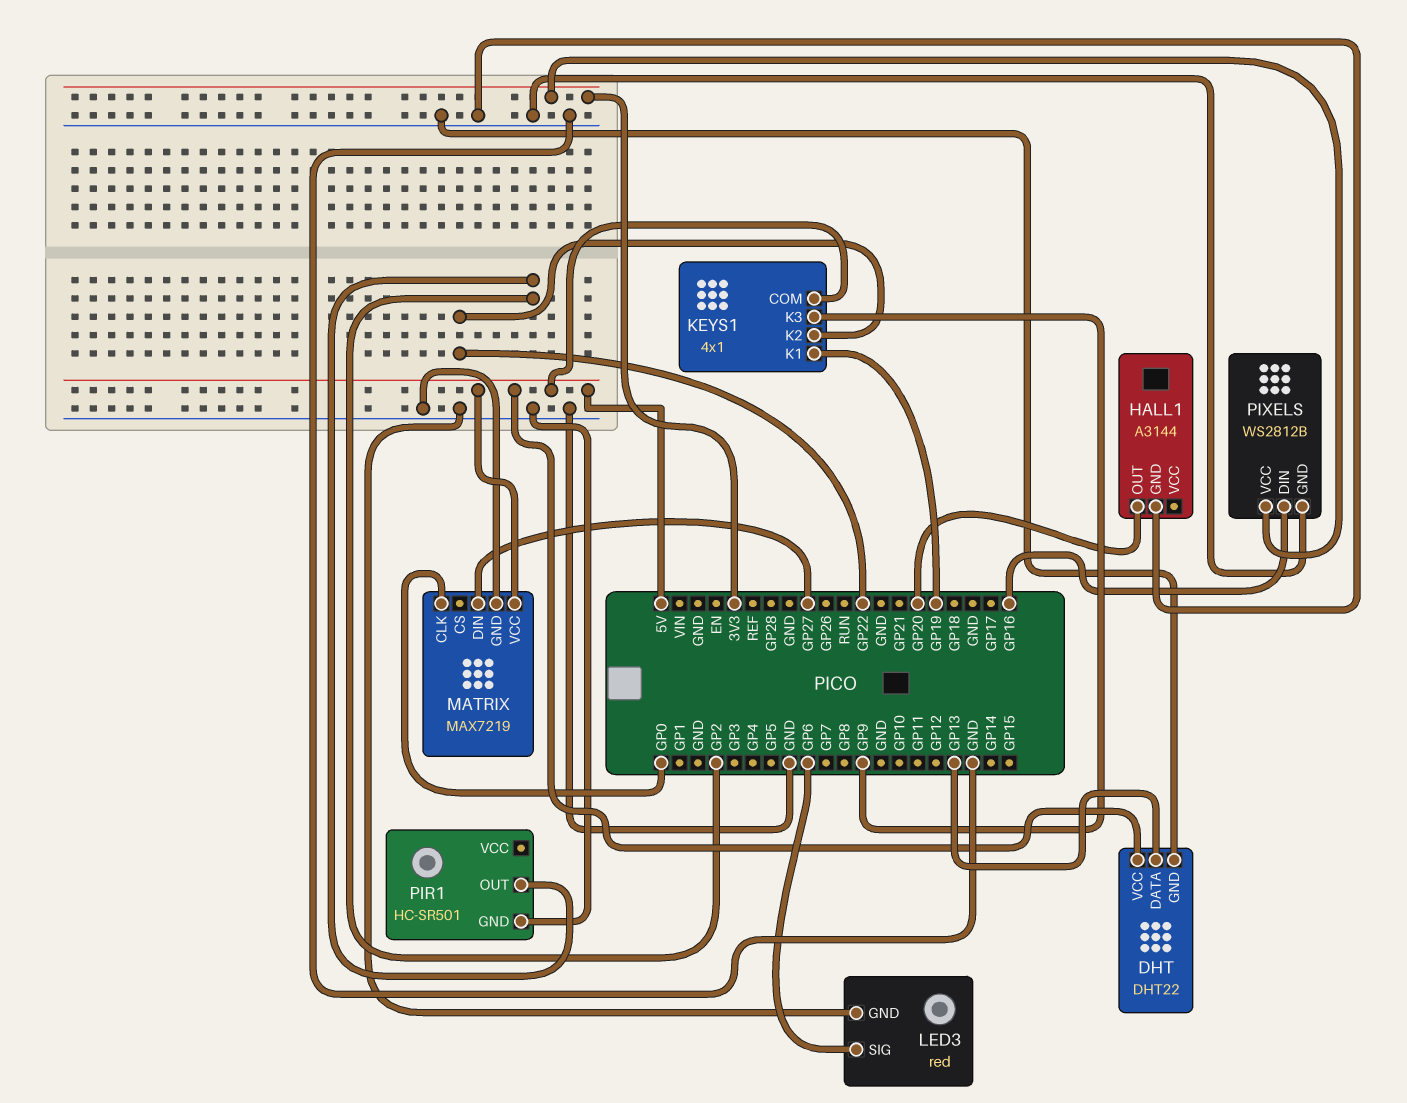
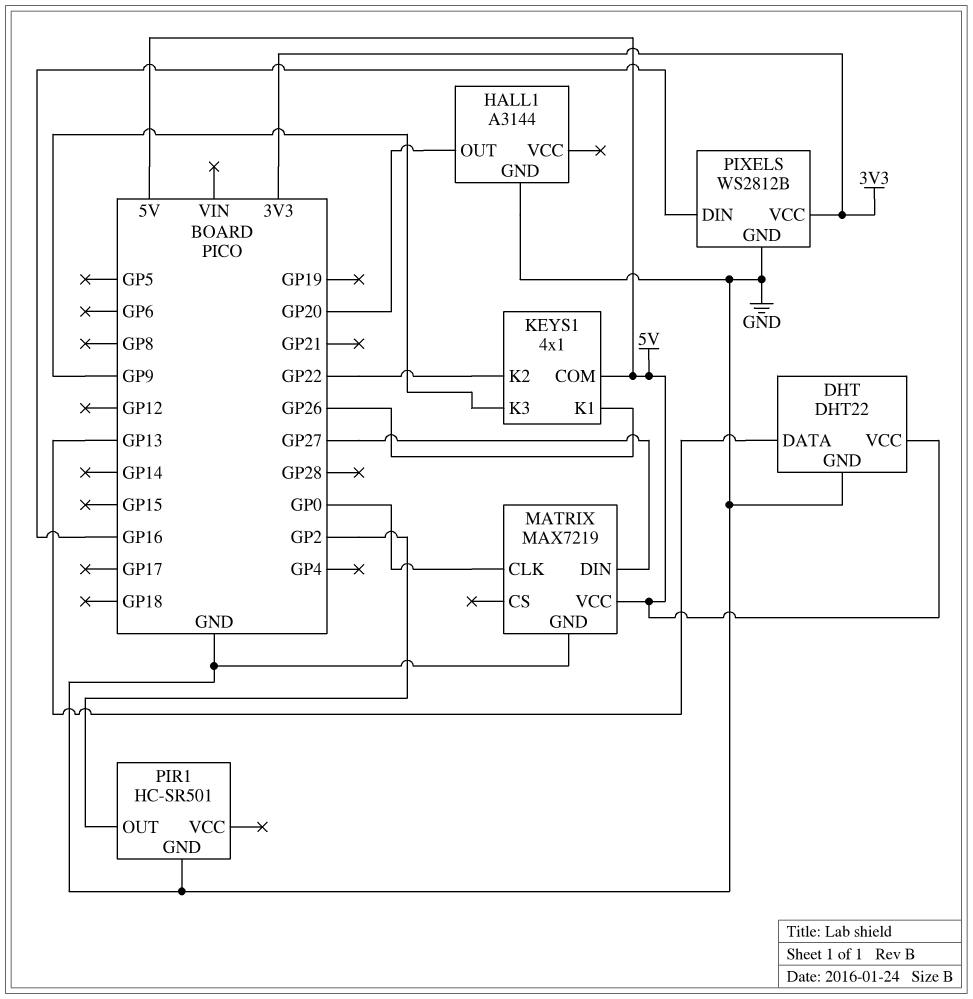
KEYS1 pin K1: GP19 -> GP26
LED3: red -> none
LED3 pin GND: GND -> none
LED3 pin SIG: GP6 -> none

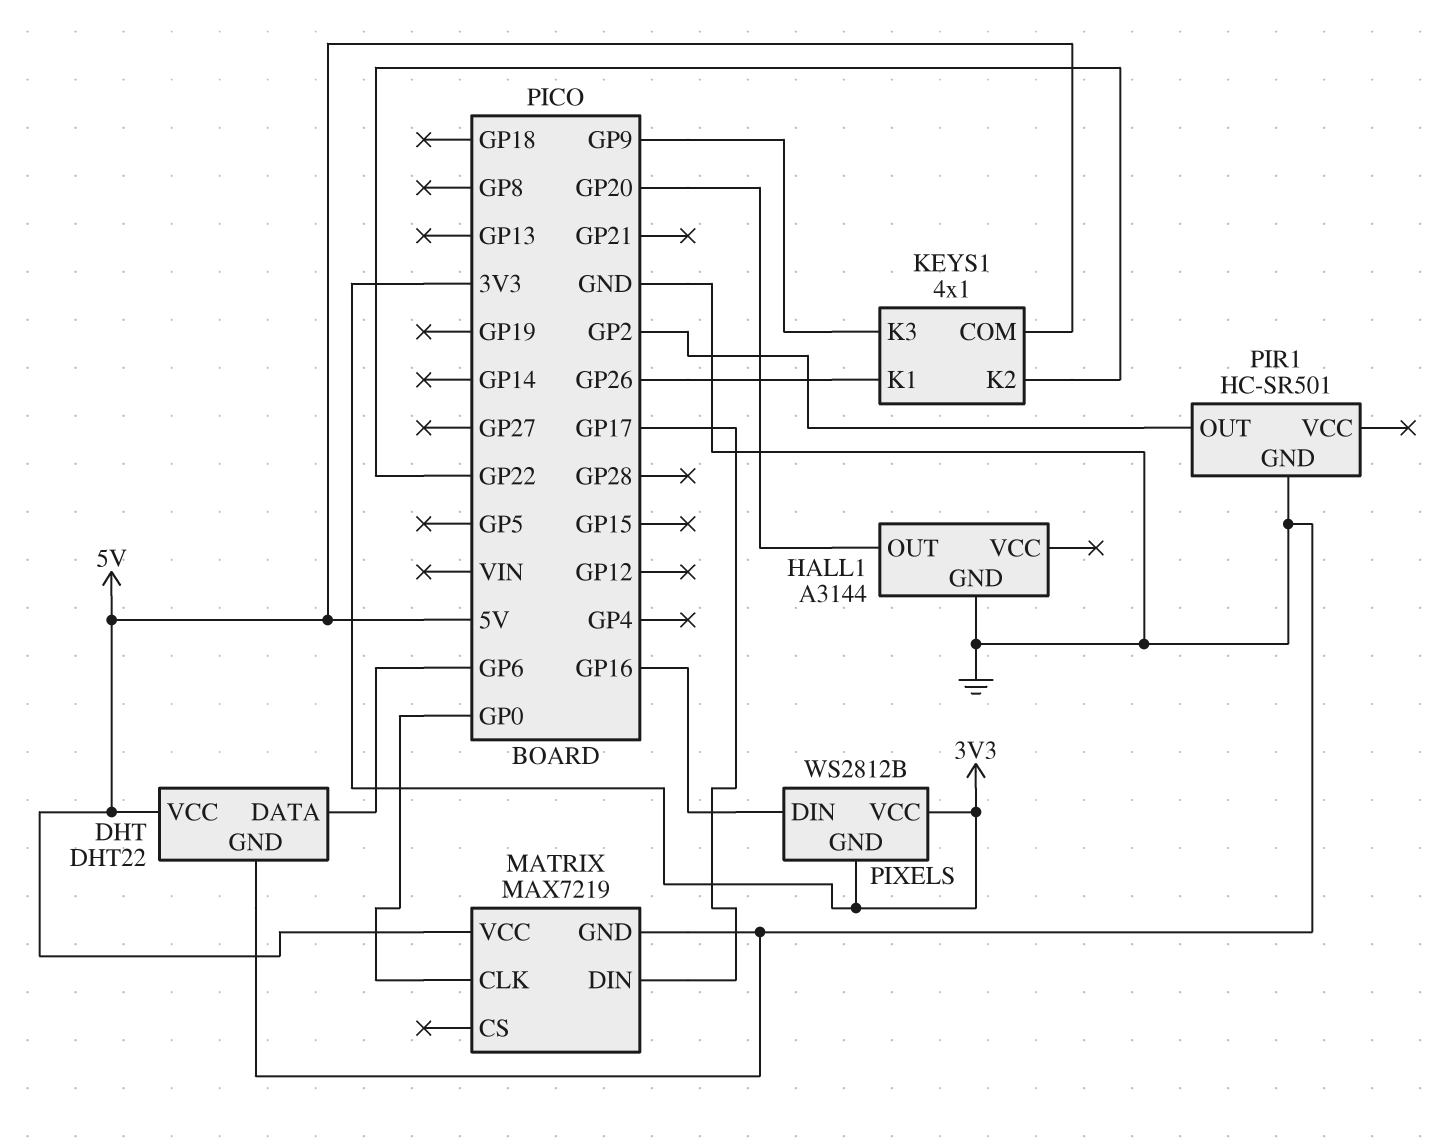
DHT pin DATA: GP13 -> GP6
MATRIX pin DIN: GP27 -> GP17
PIXELS pin GND: GND -> 3V3

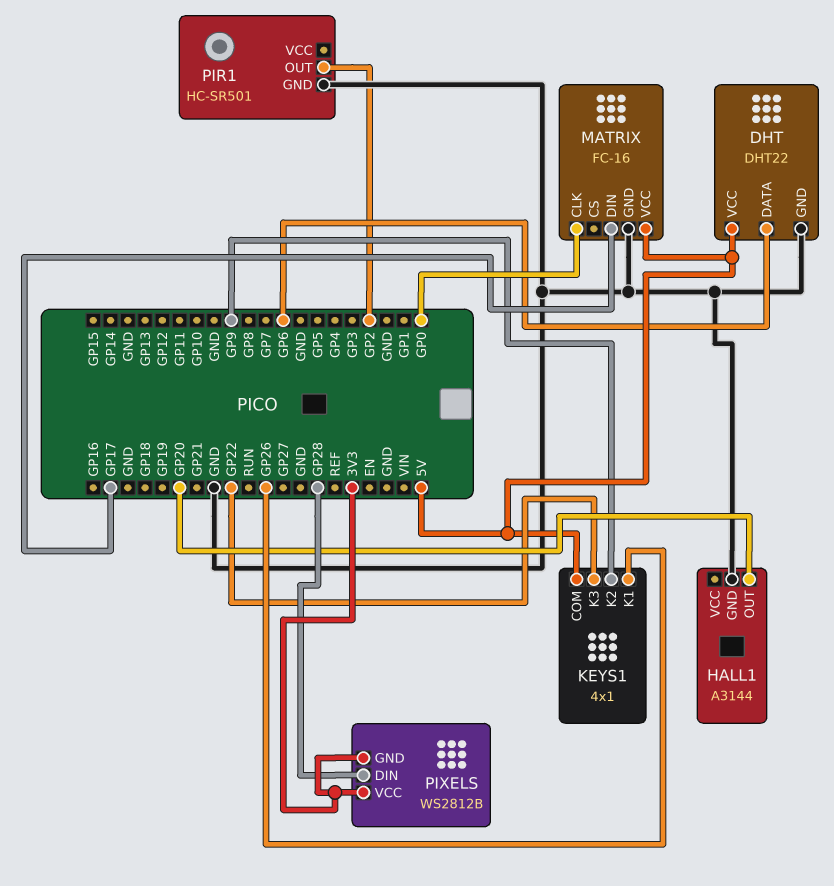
KEYS1 pin K2: GP22 -> GP9
KEYS1 pin K3: GP9 -> GP22
MATRIX: MAX7219 -> FC-16
PIXELS pin DIN: GP16 -> GP28

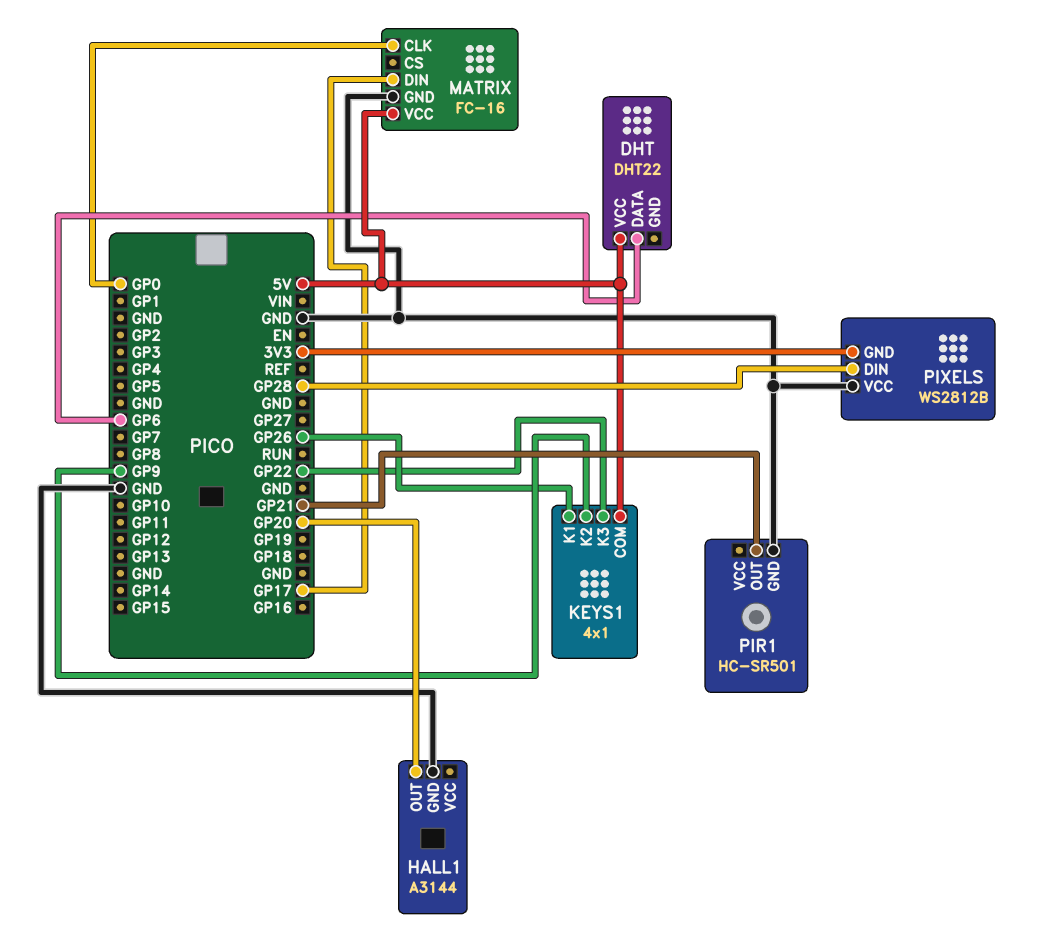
DHT pin GND: GND -> none
PIR1 pin OUT: GP2 -> GP21
PIXELS pin VCC: 3V3 -> GND

